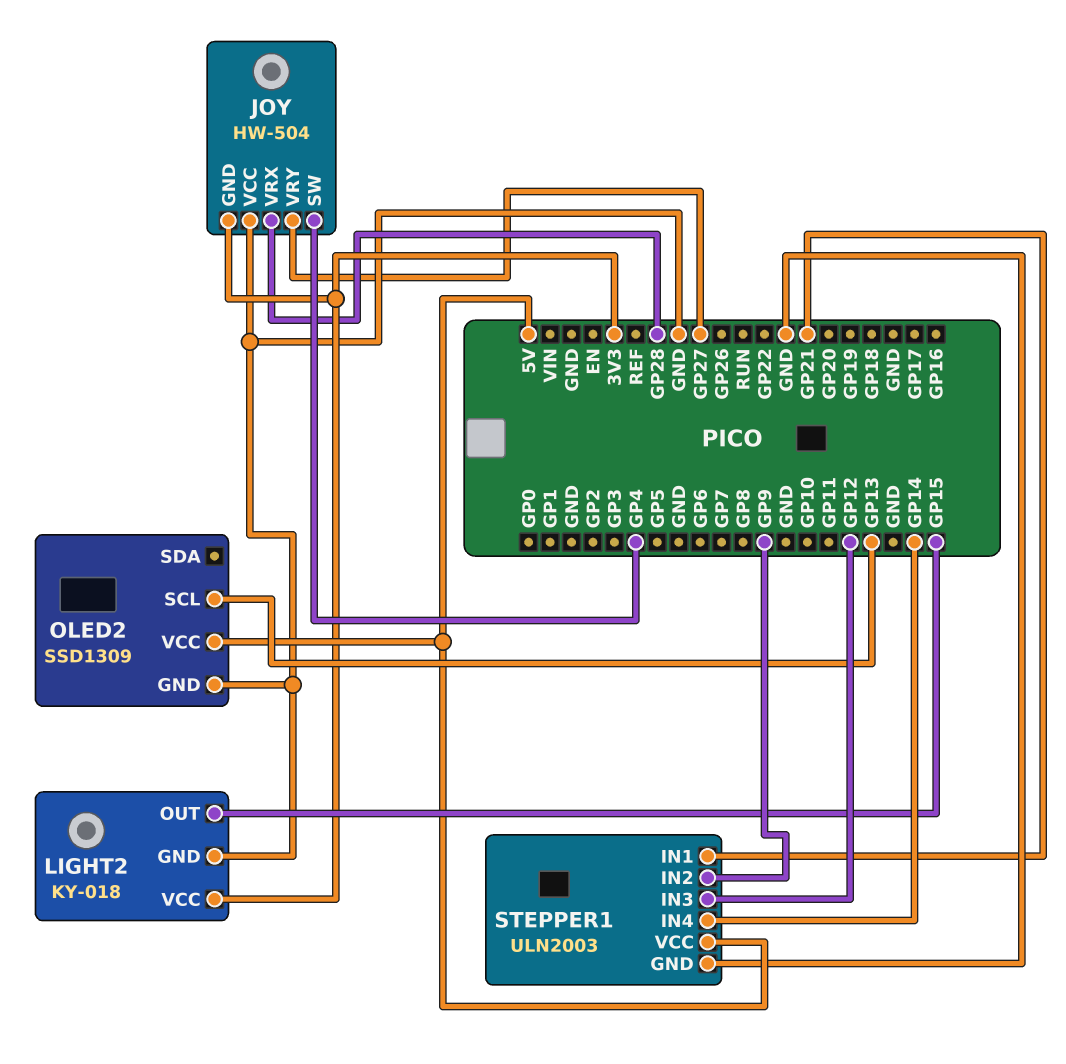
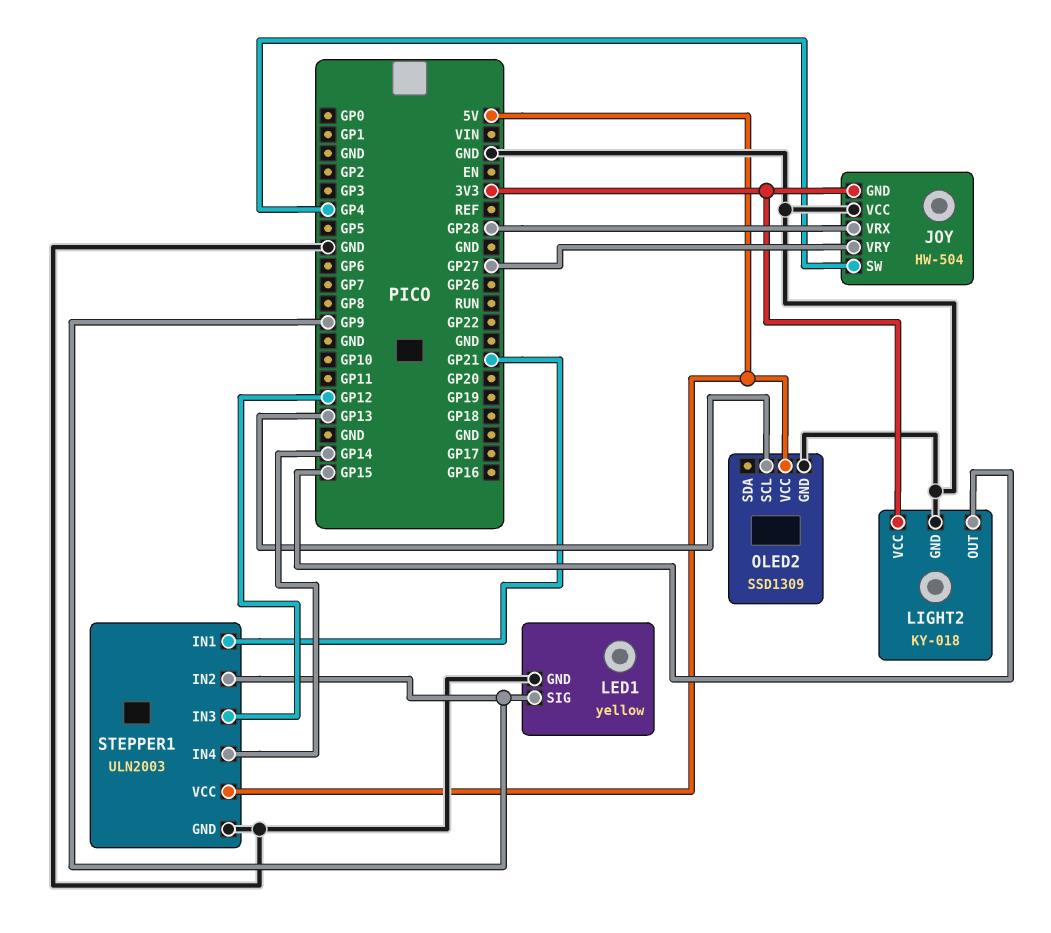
LED1: none -> yellow
LED1 pin GND: none -> GND
LED1 pin SIG: none -> GP9

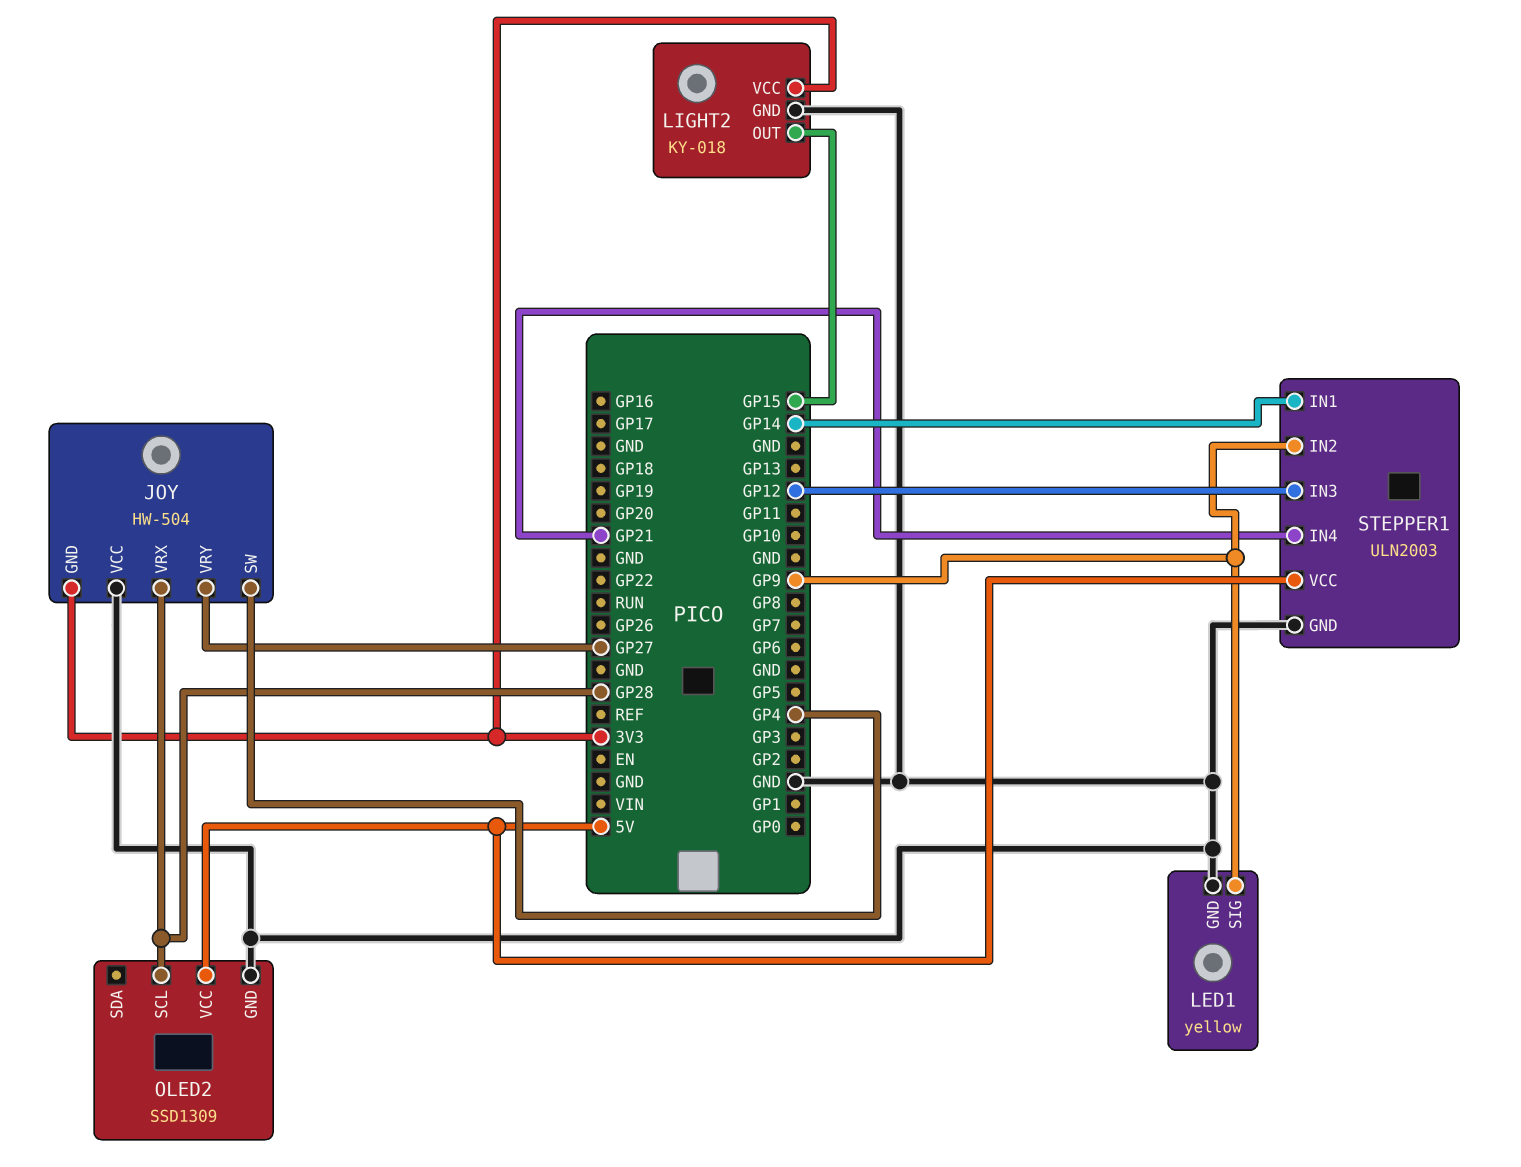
OLED2 pin SCL: GP13 -> GP28
STEPPER1 pin IN1: GP21 -> GP14
STEPPER1 pin IN4: GP14 -> GP21

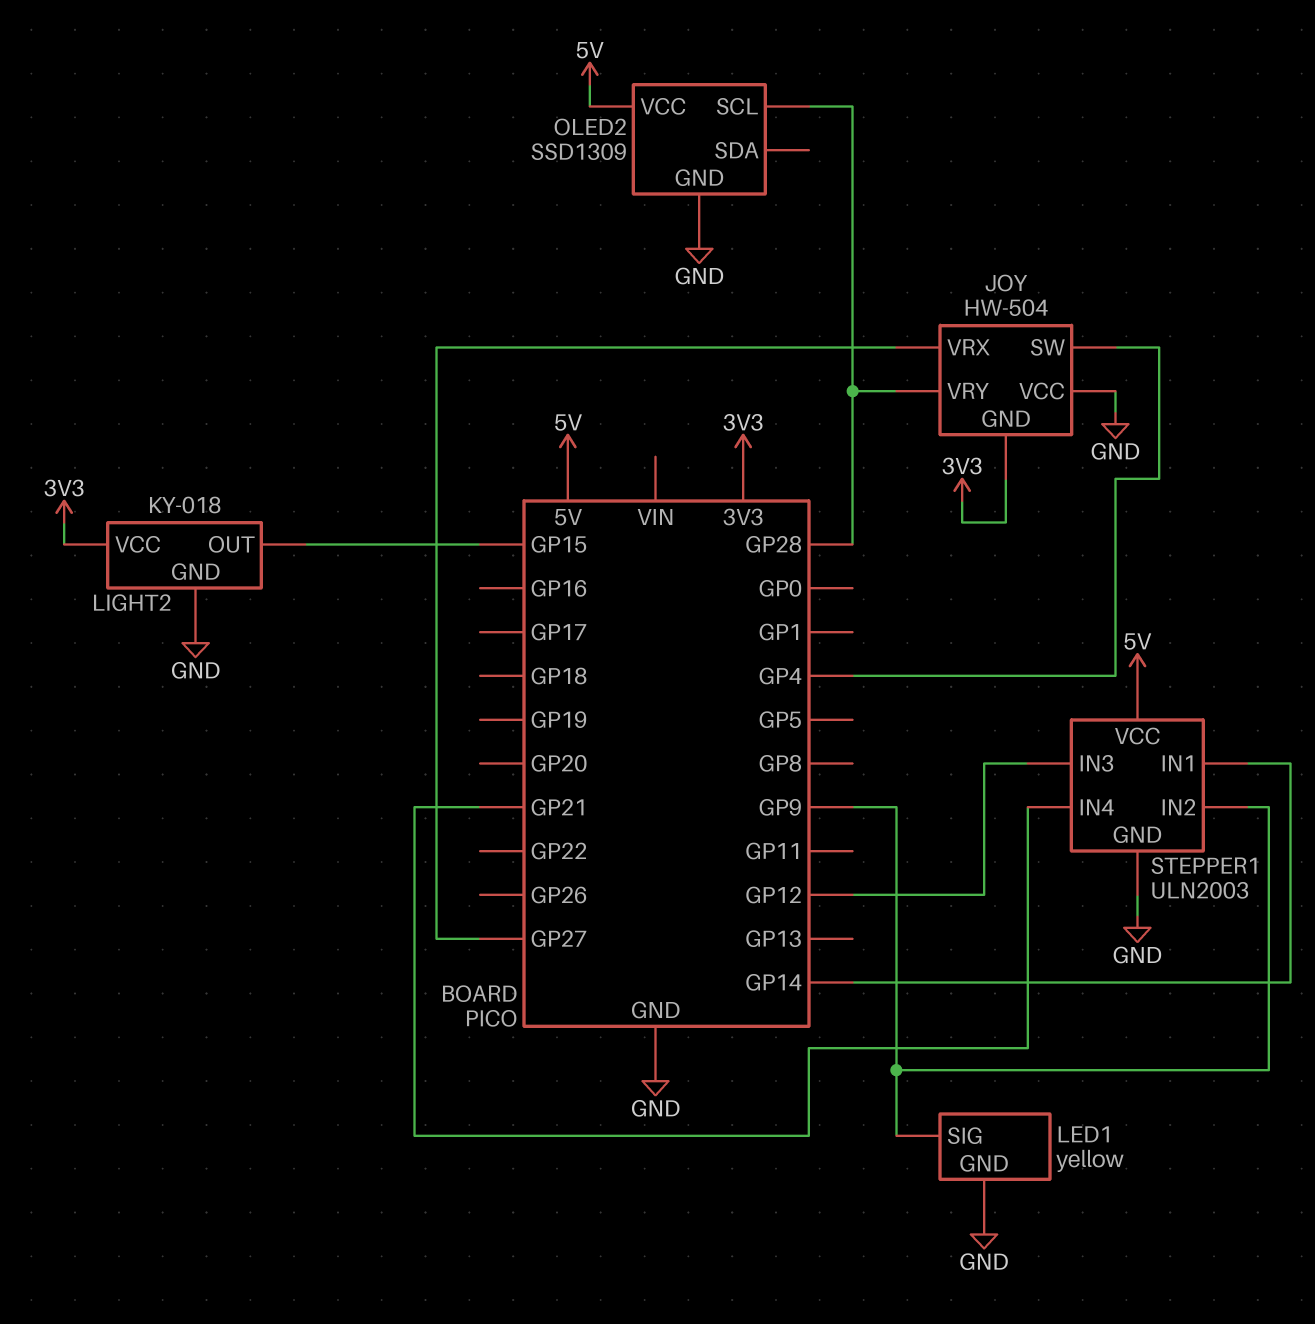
JOY pin VRX: GP28 -> GP27
JOY pin VRY: GP27 -> GP28

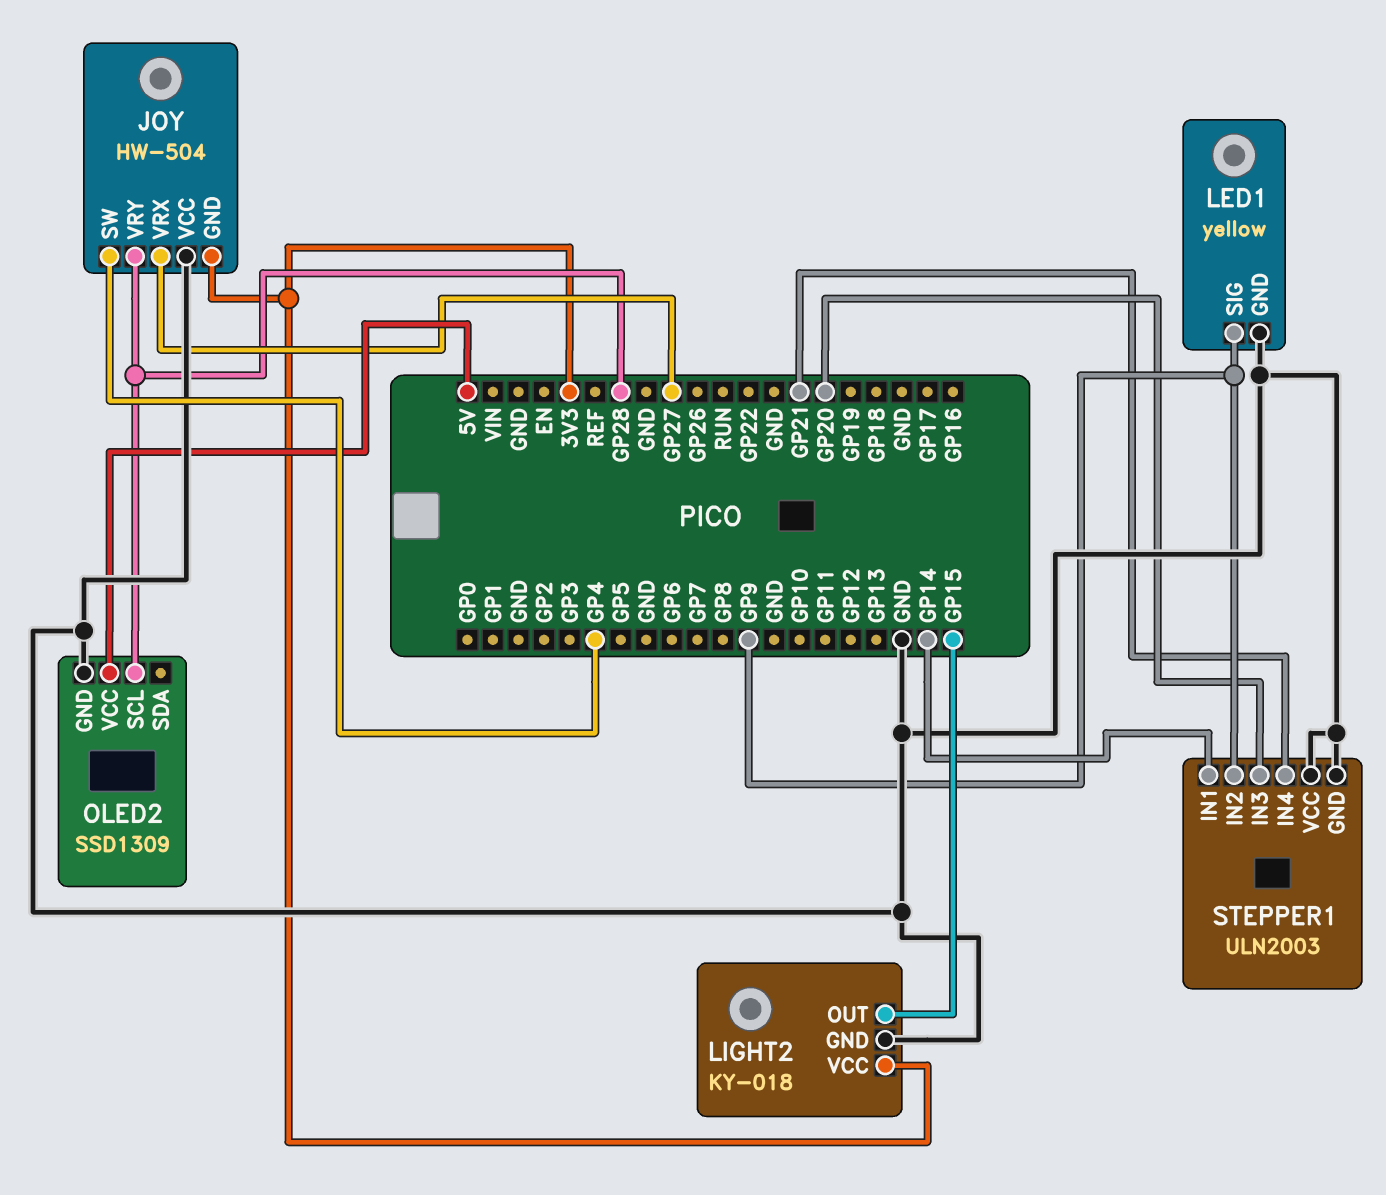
STEPPER1 pin IN3: GP12 -> GP20
STEPPER1 pin VCC: 5V -> GND

